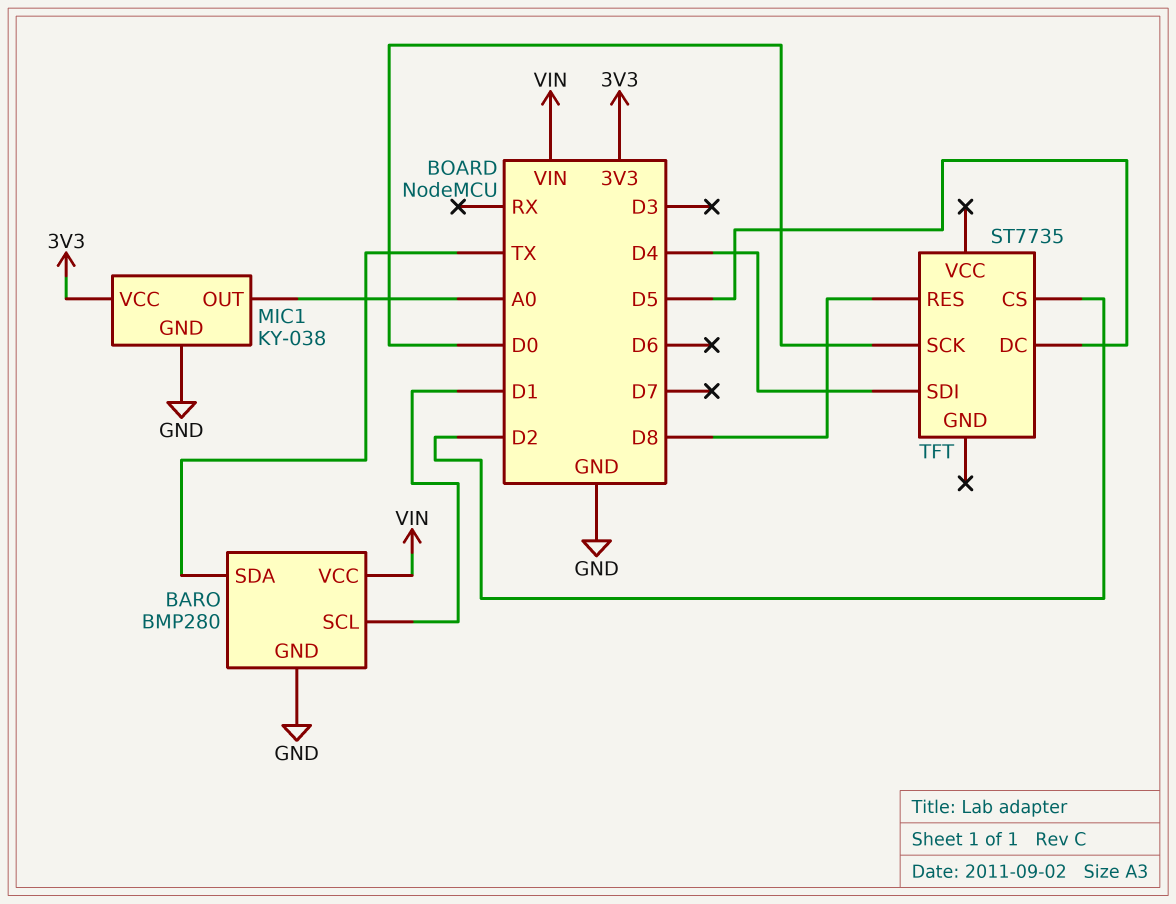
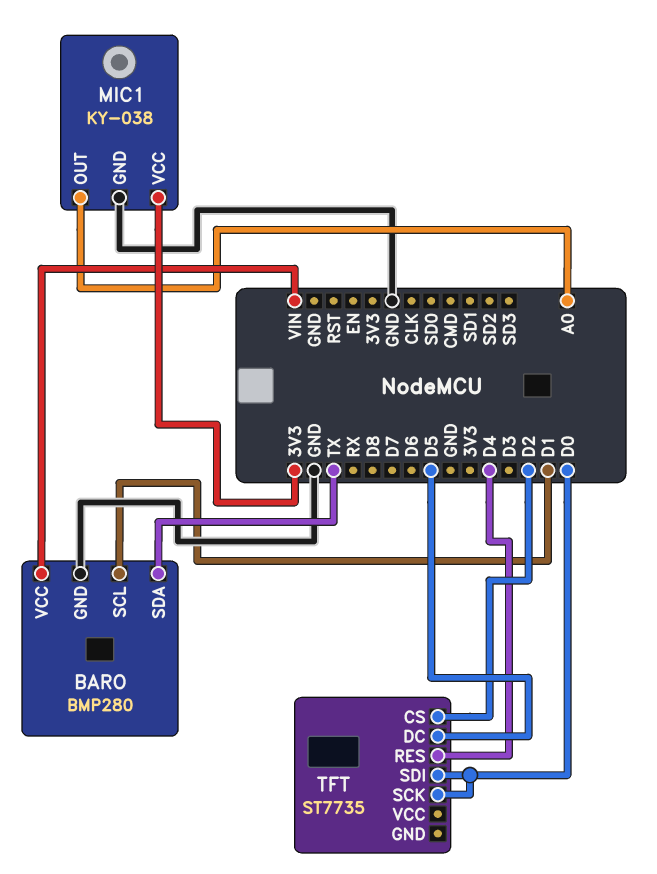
TFT pin RES: D8 -> D4
TFT pin SDI: D4 -> D0

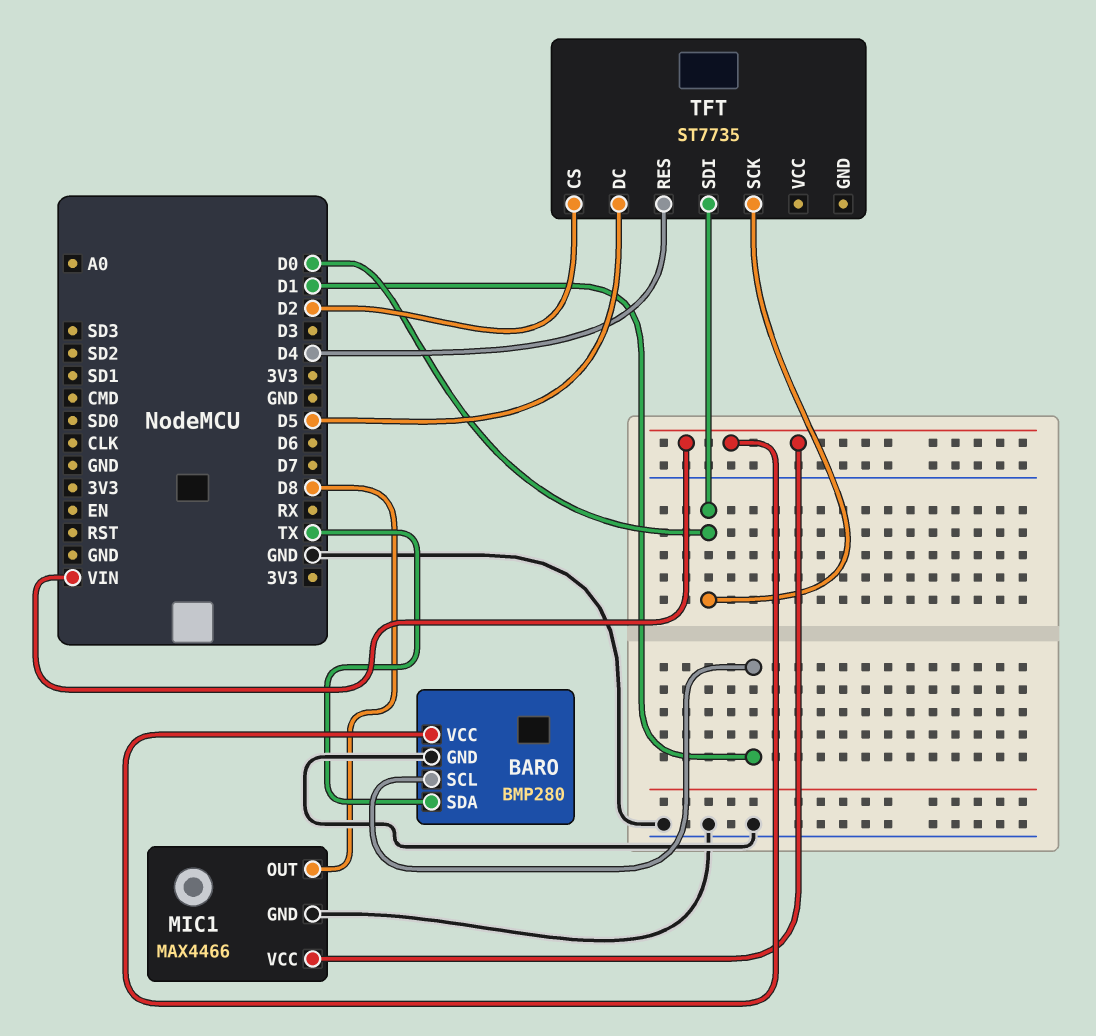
MIC1: KY-038 -> MAX4466
MIC1 pin OUT: A0 -> D8
MIC1 pin VCC: 3V3 -> VIN

